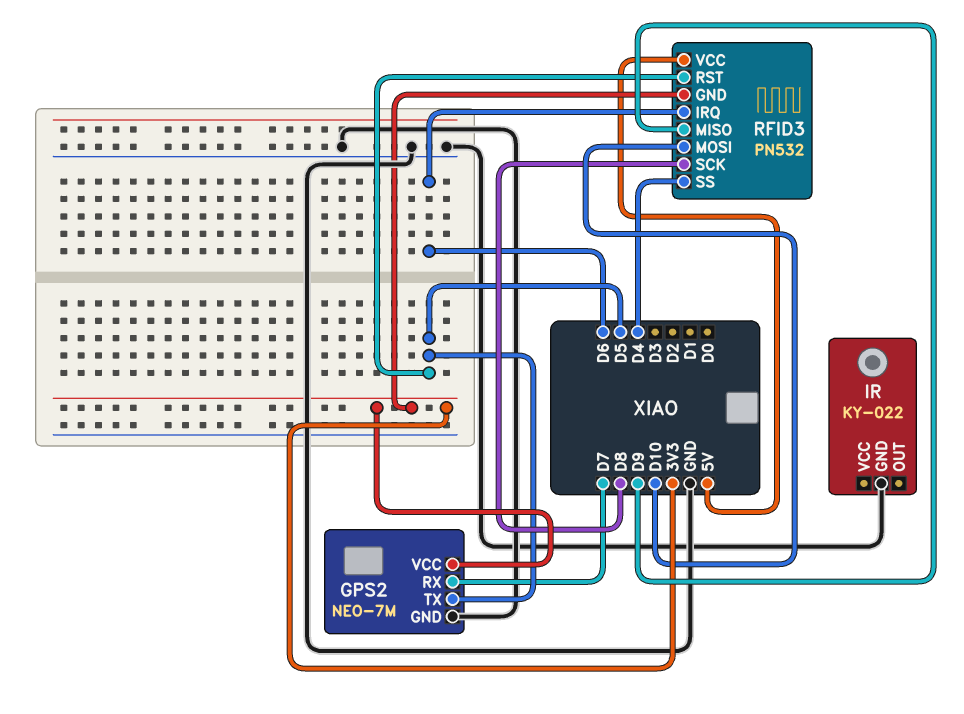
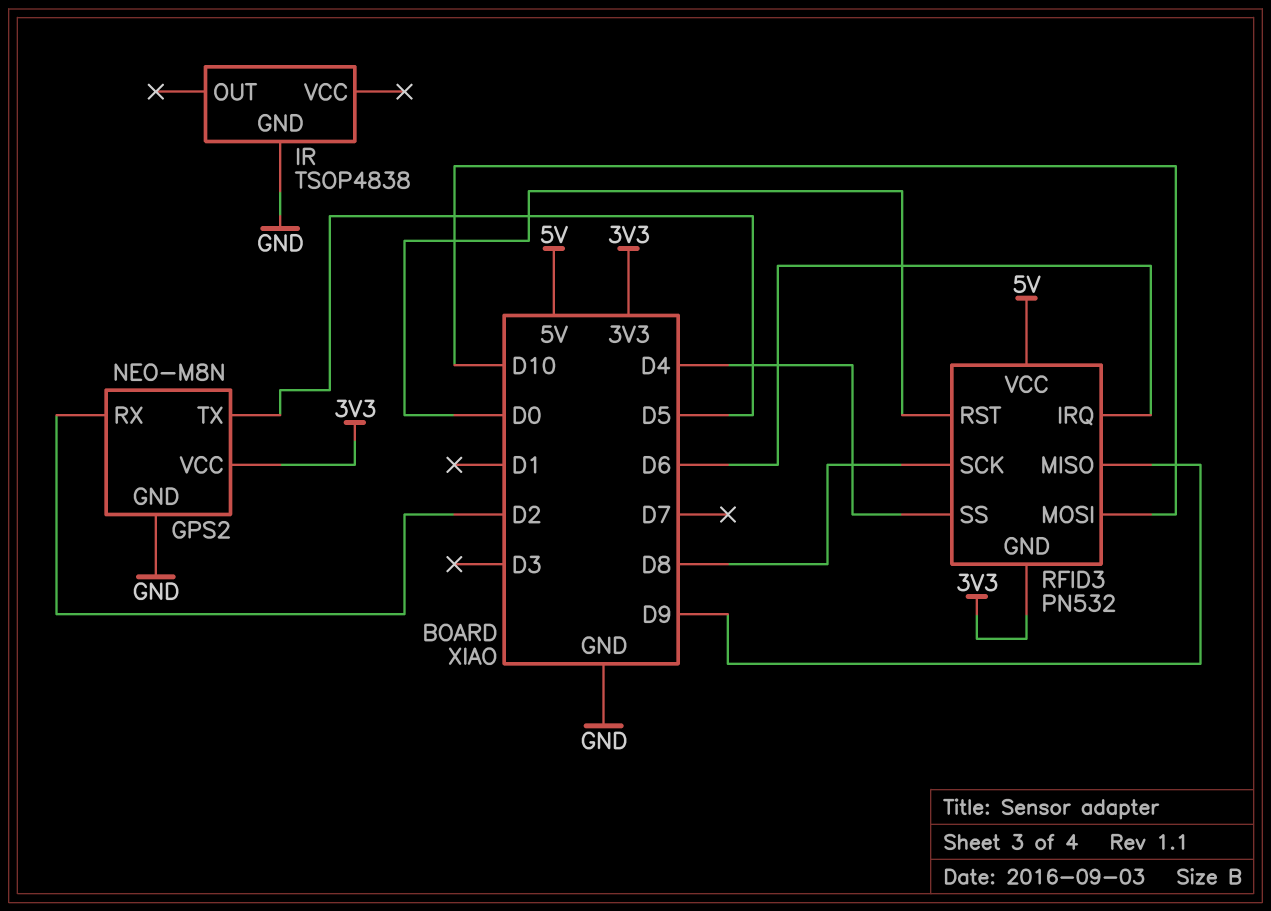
GPS2: NEO-7M -> NEO-M8N
GPS2 pin RX: D7 -> D2
IR: KY-022 -> TSOP4838
RFID3 pin RST: D5 -> D0

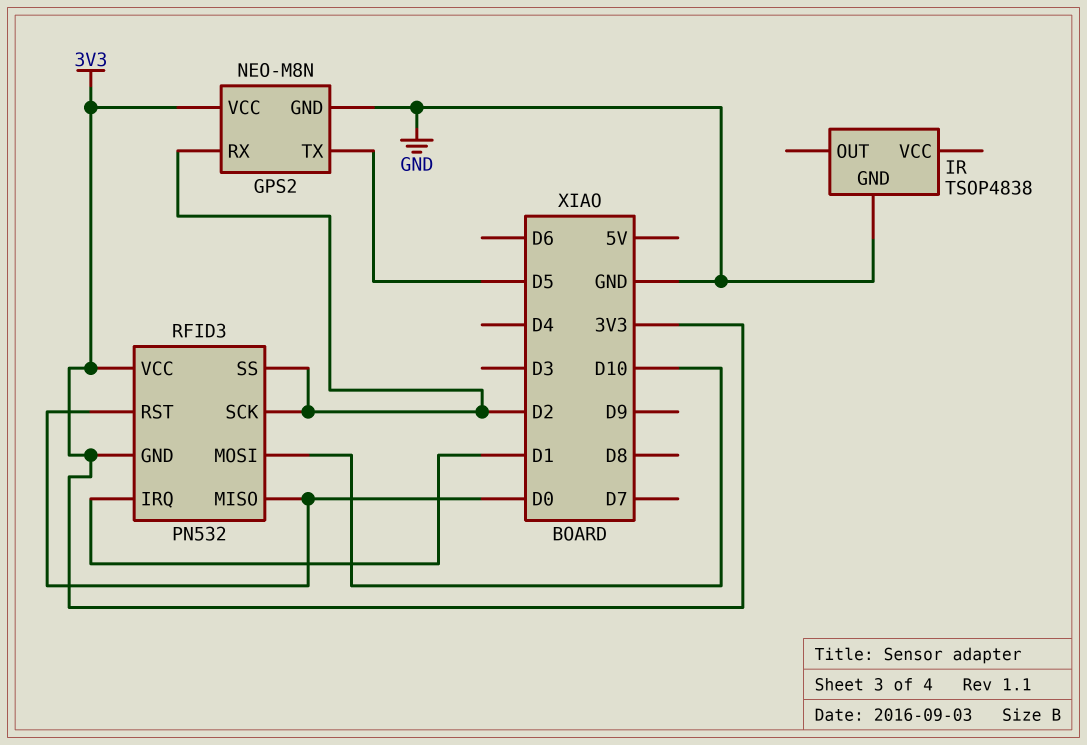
RFID3 pin IRQ: D6 -> D1
RFID3 pin MISO: D9 -> D0
RFID3 pin SCK: D8 -> D2
RFID3 pin SS: D4 -> D2
RFID3 pin VCC: 5V -> 3V3

